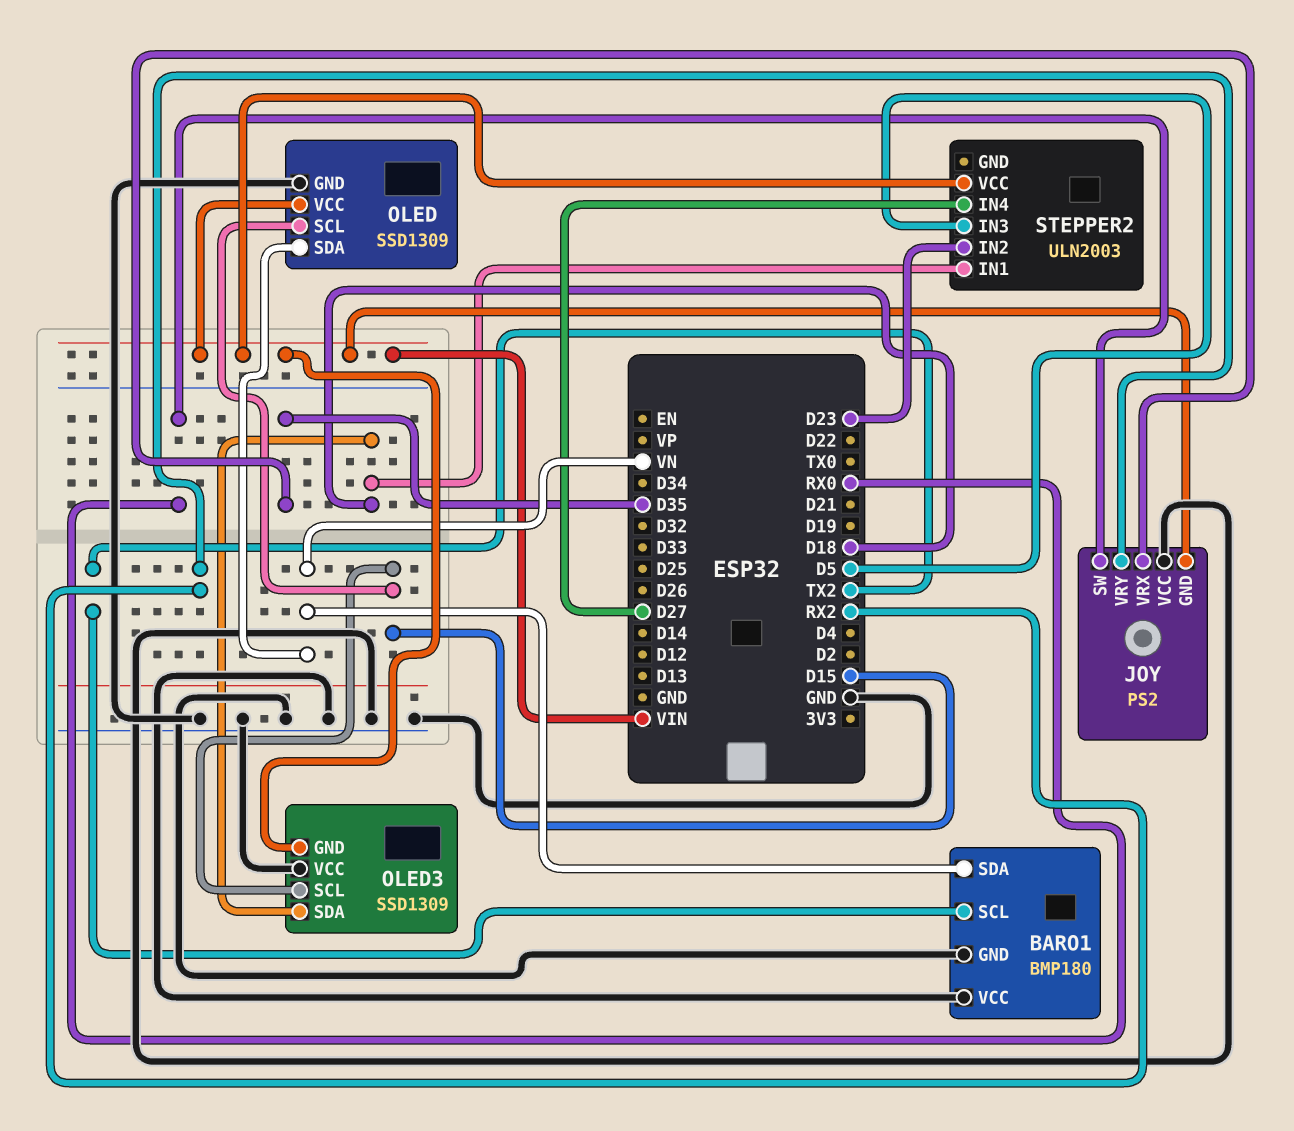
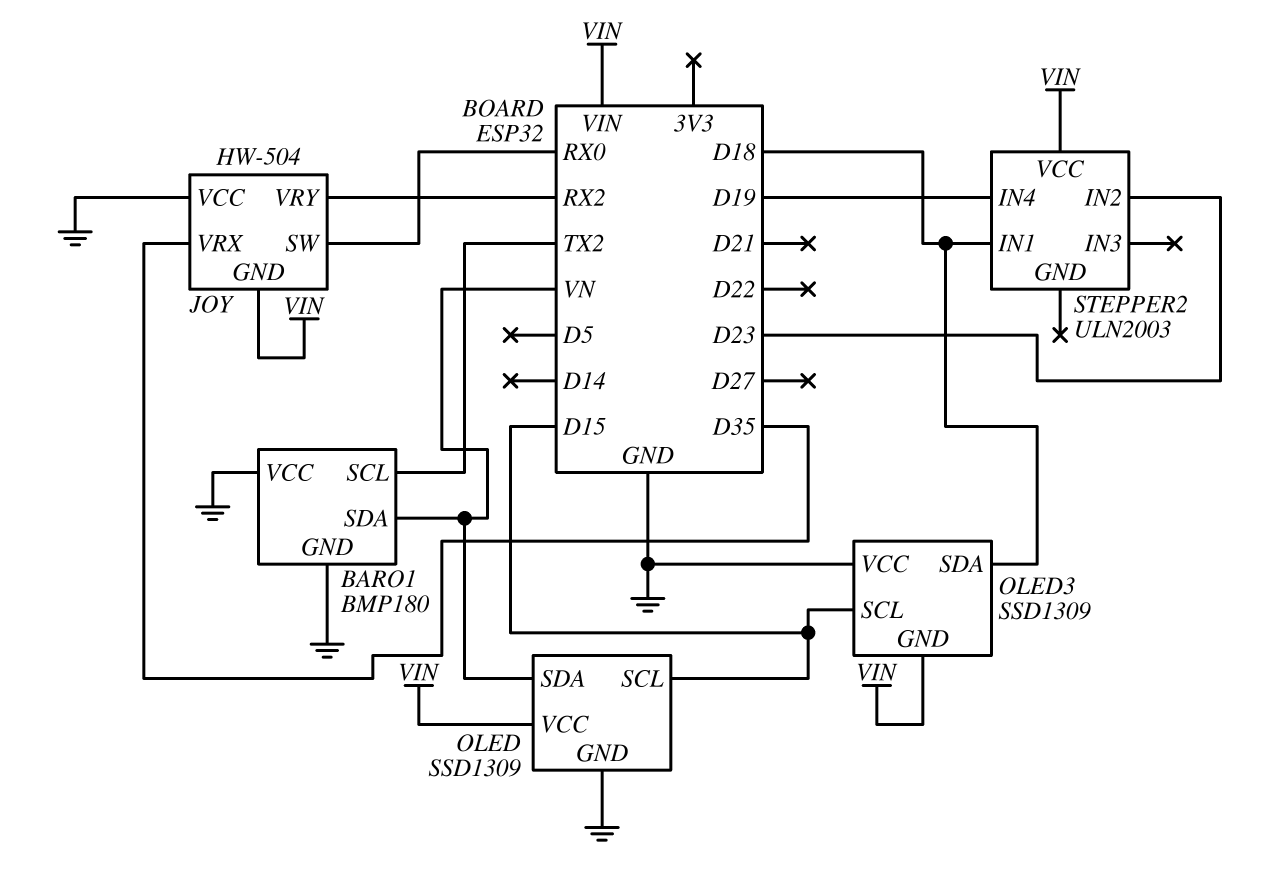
JOY: PS2 -> HW-504
STEPPER2 pin IN3: D5 -> none
STEPPER2 pin IN4: D27 -> D19

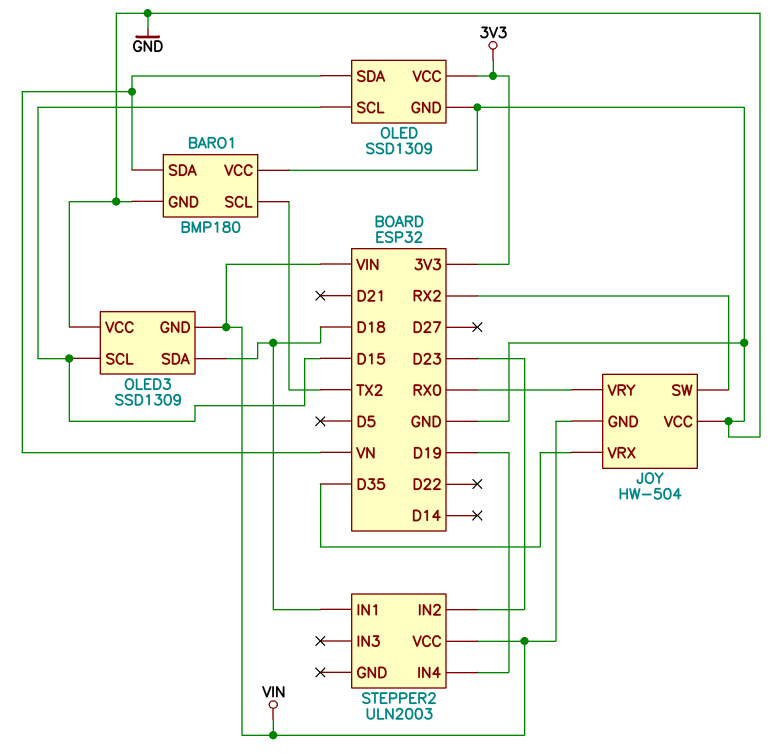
JOY pin SW: RX0 -> RX2
JOY pin VRY: RX2 -> RX0
OLED pin VCC: VIN -> 3V3

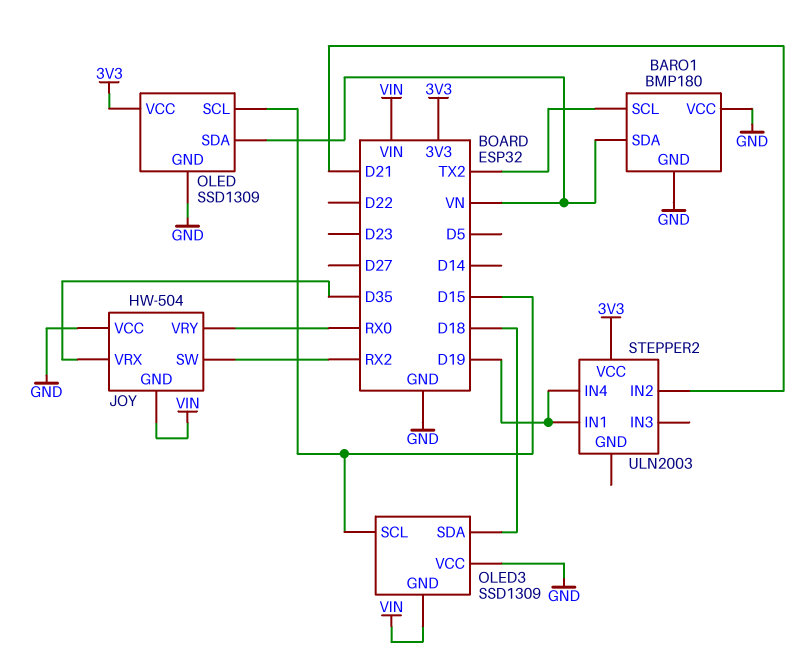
STEPPER2 pin IN1: D18 -> D19
STEPPER2 pin IN2: D23 -> D21
STEPPER2 pin VCC: VIN -> 3V3

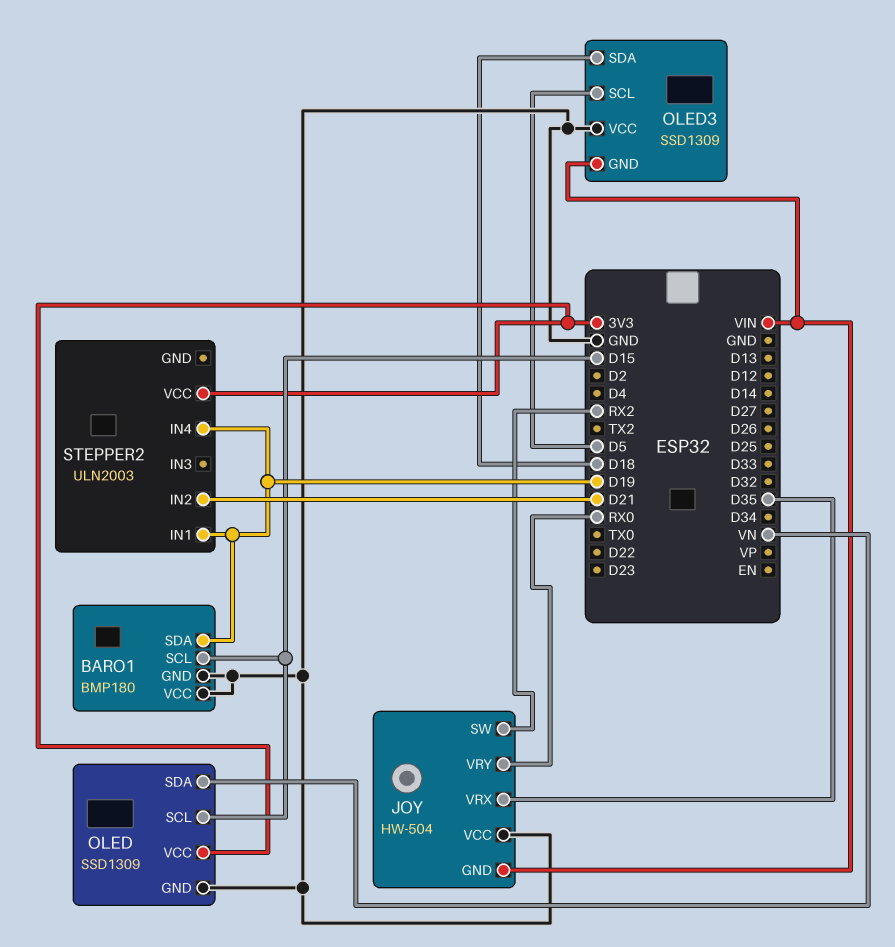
BARO1 pin SCL: TX2 -> D15
BARO1 pin SDA: VN -> D19
OLED3 pin SCL: D15 -> D5

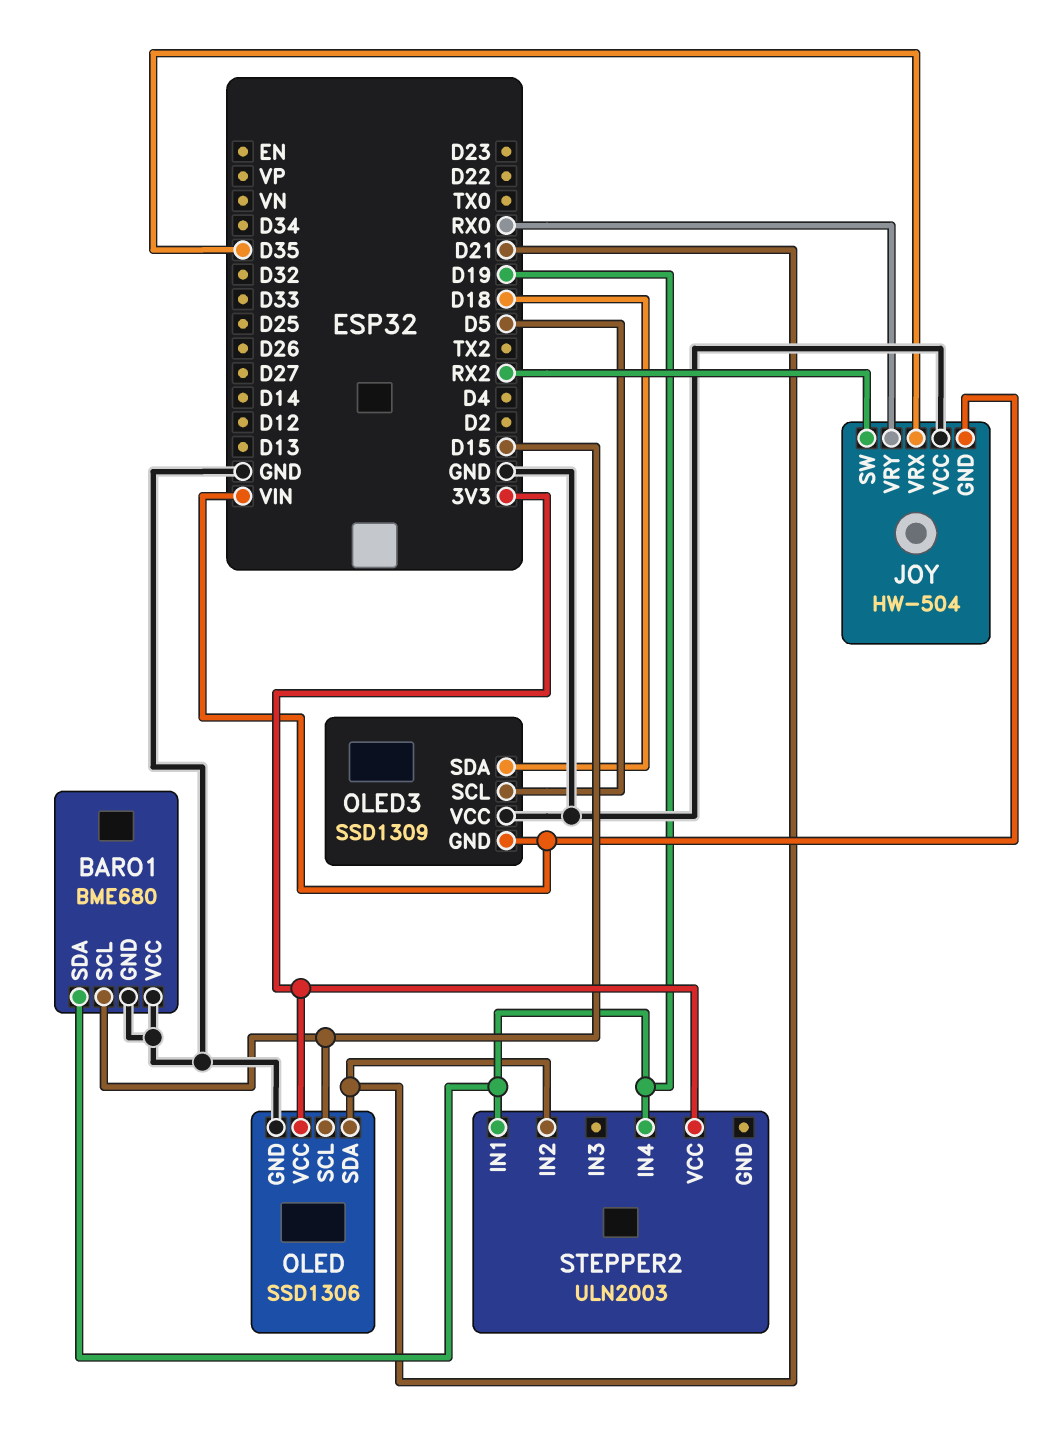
BARO1: BMP180 -> BME680
OLED: SSD1309 -> SSD1306
OLED pin SDA: VN -> D21

